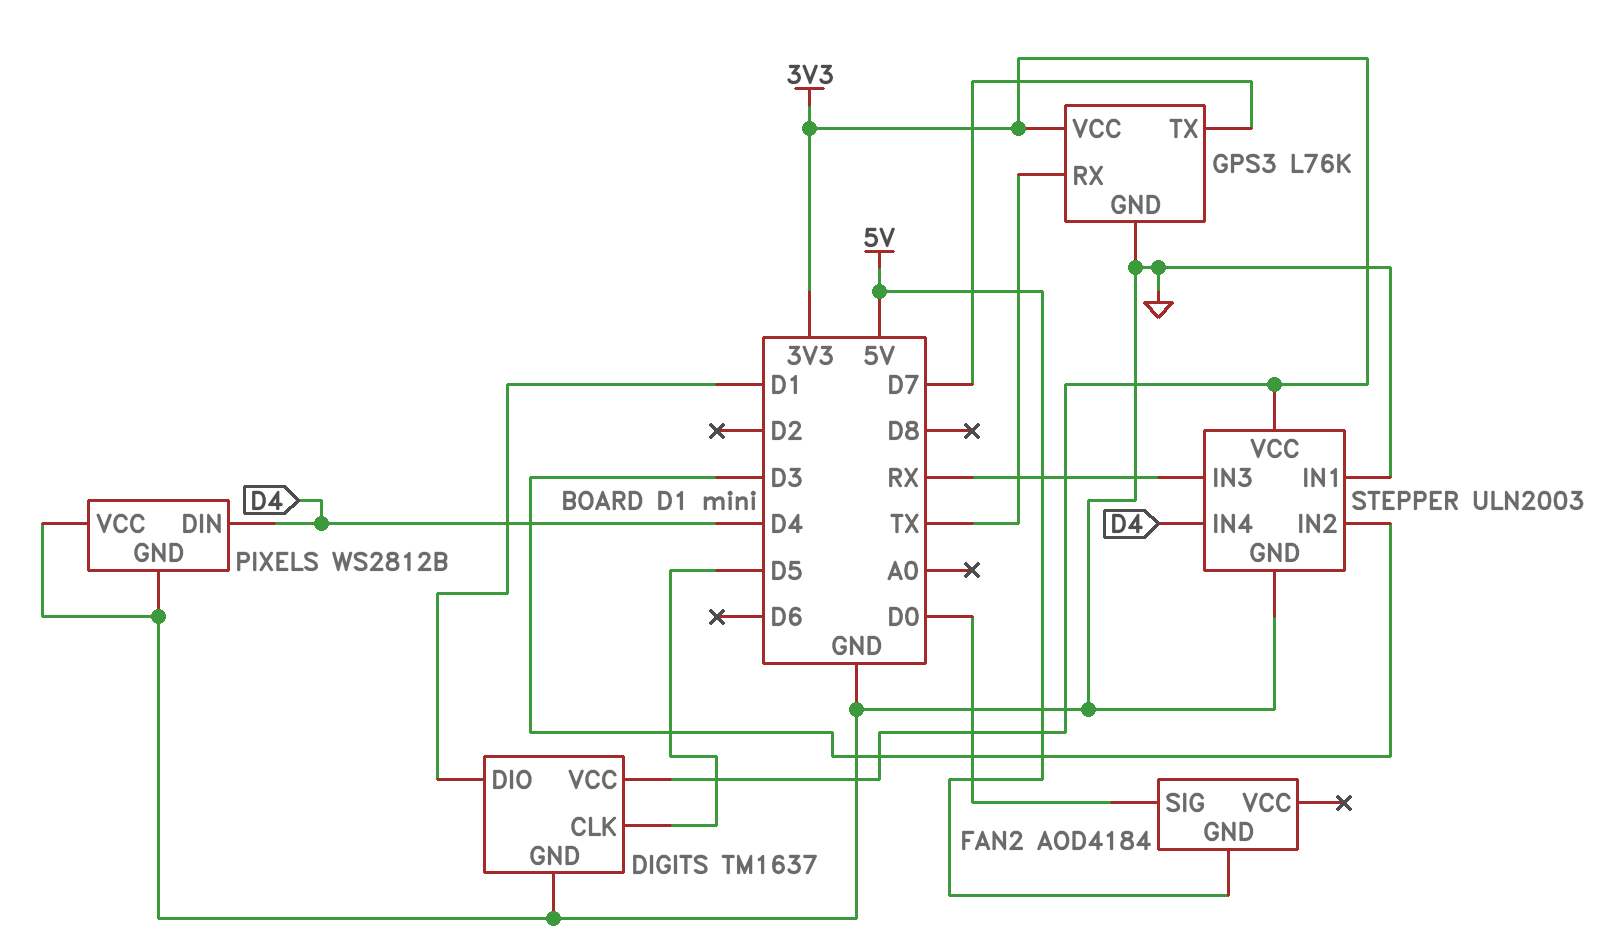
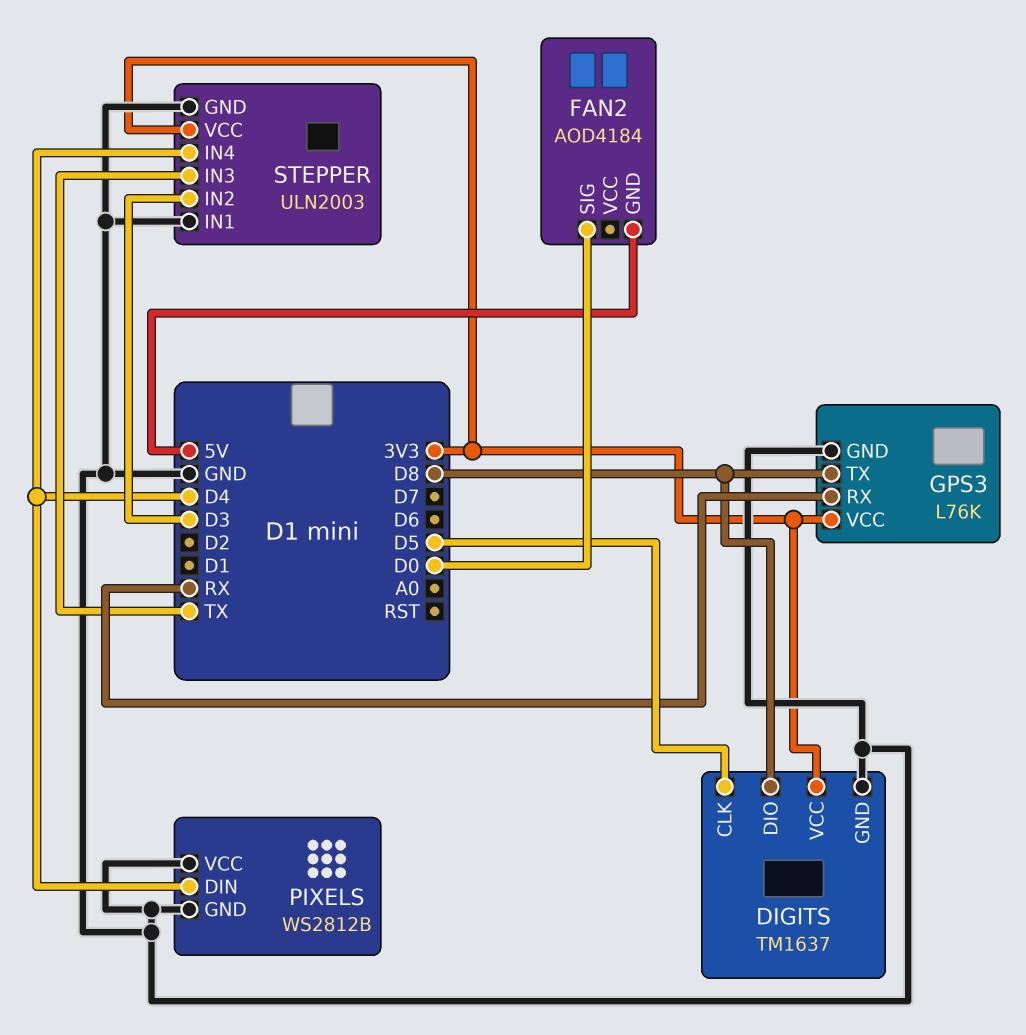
DIGITS pin DIO: D1 -> D8
GPS3 pin RX: TX -> RX
GPS3 pin TX: D7 -> D8
STEPPER pin IN3: RX -> TX

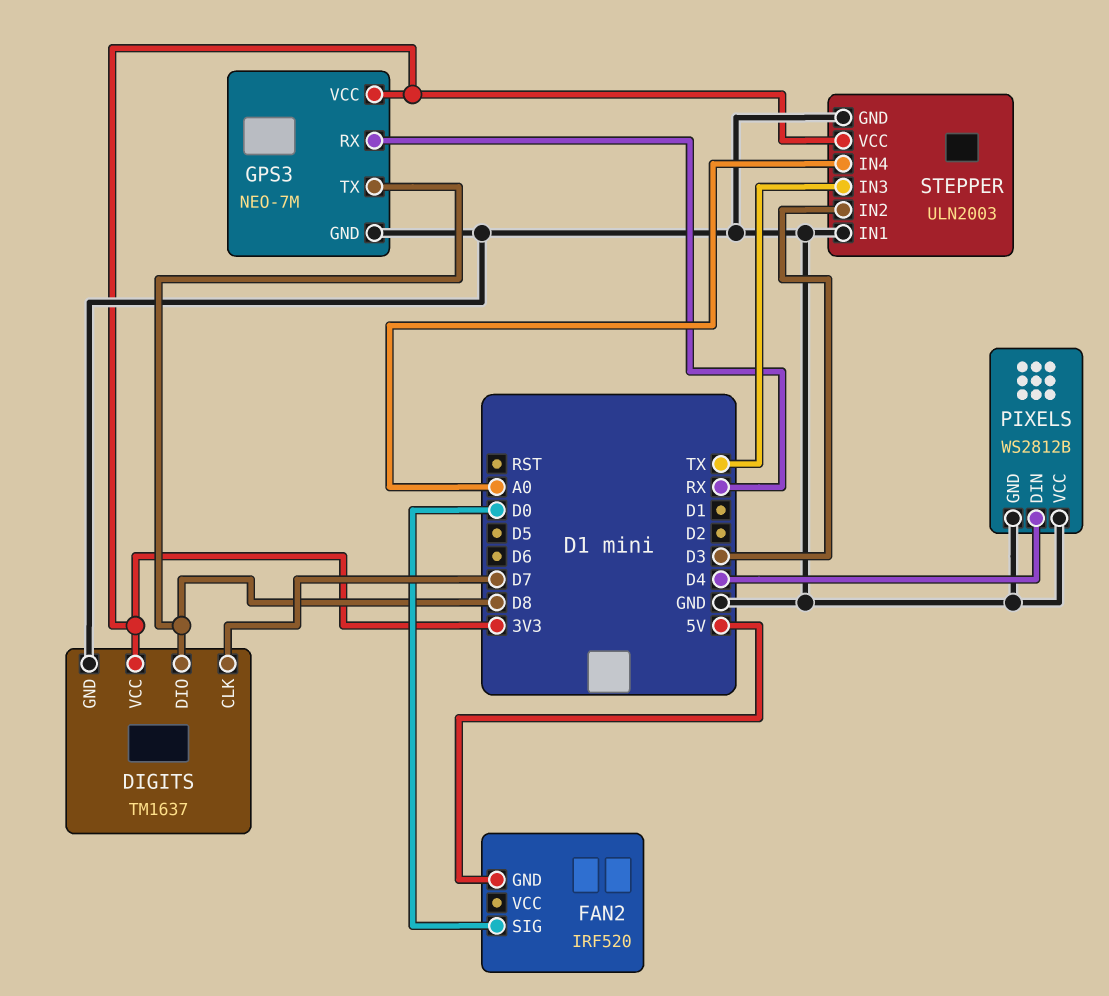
DIGITS pin CLK: D5 -> D7
FAN2: AOD4184 -> IRF520
GPS3: L76K -> NEO-7M
STEPPER pin IN4: D4 -> A0

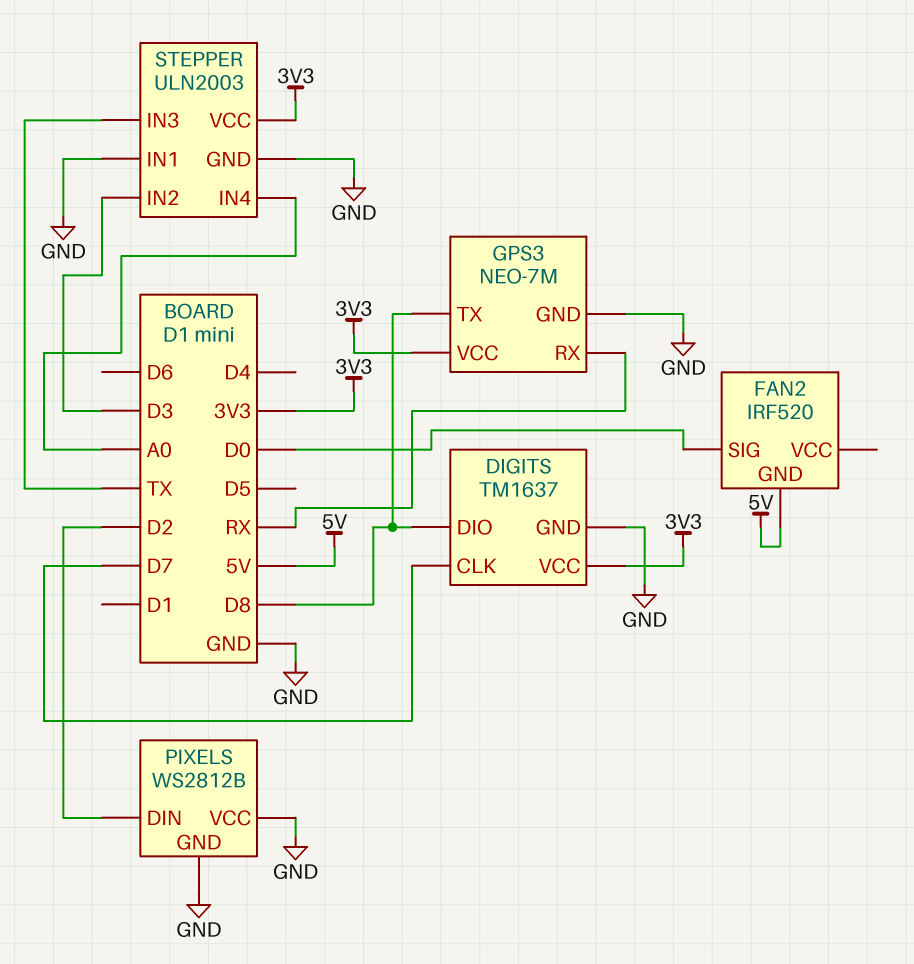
PIXELS pin DIN: D4 -> D2

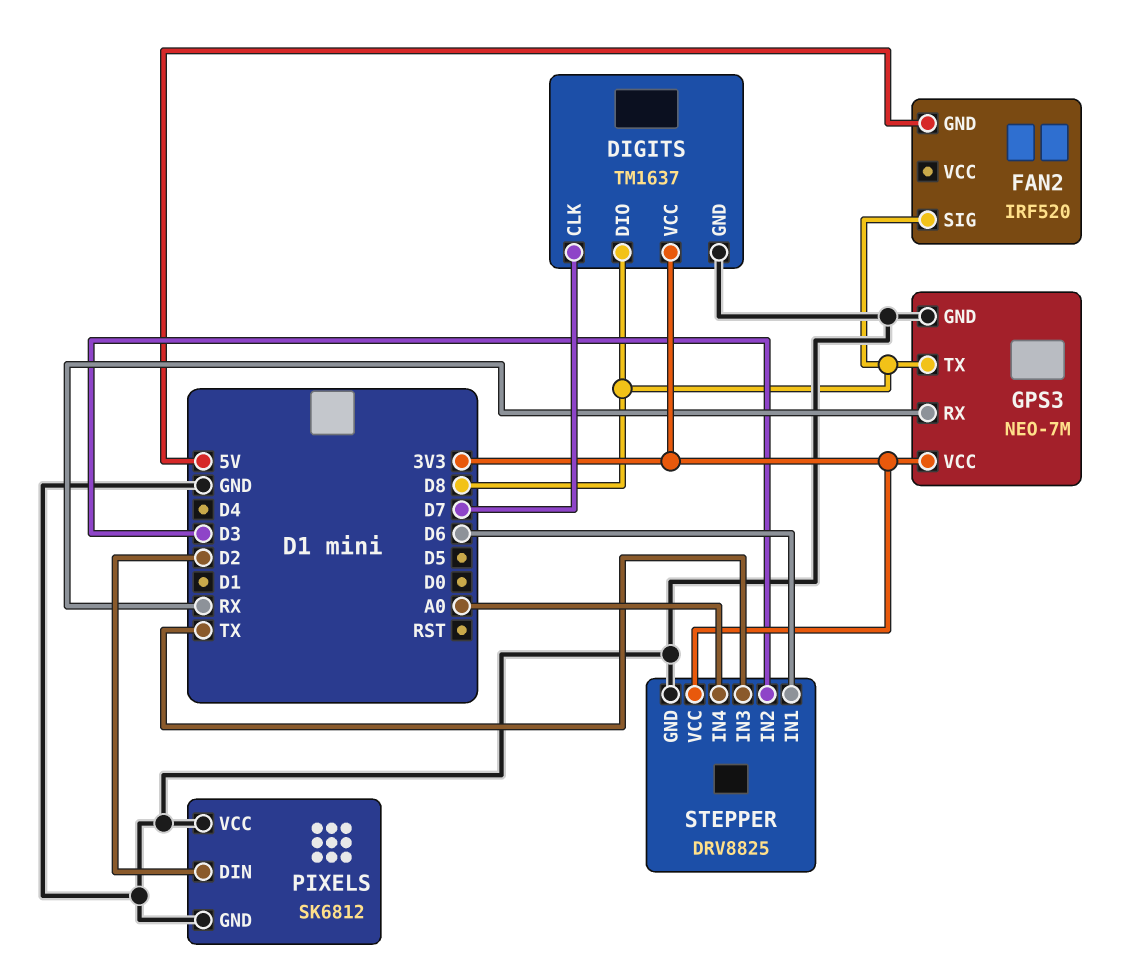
FAN2 pin SIG: D0 -> D8
PIXELS: WS2812B -> SK6812
STEPPER: ULN2003 -> DRV8825
STEPPER pin IN1: GND -> D6

